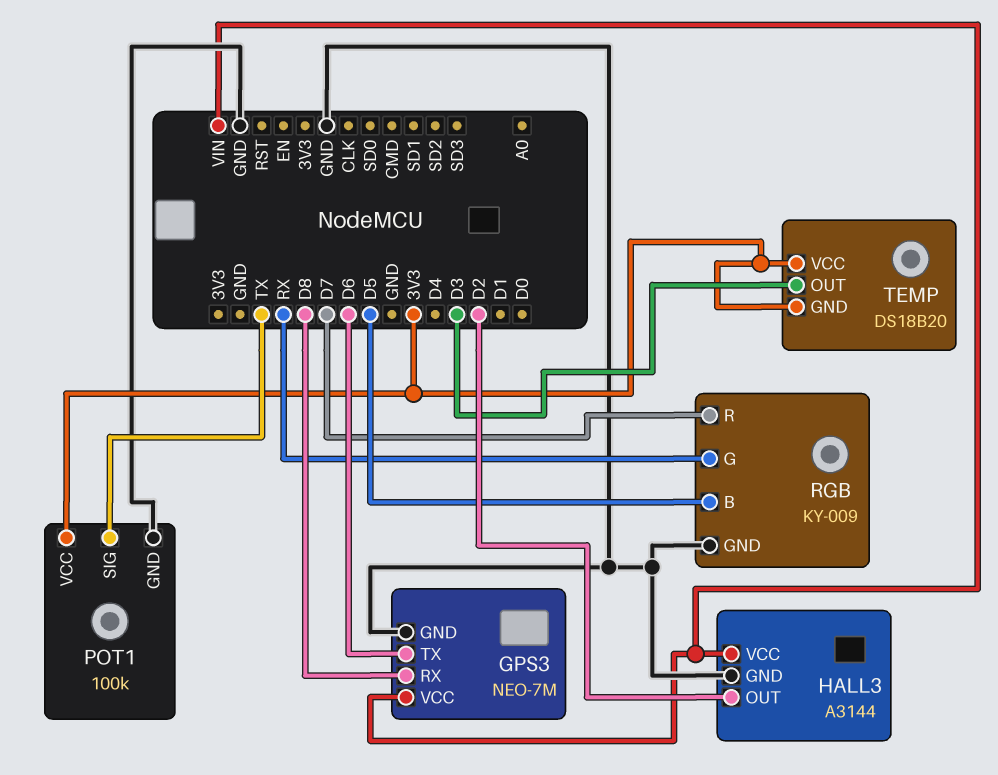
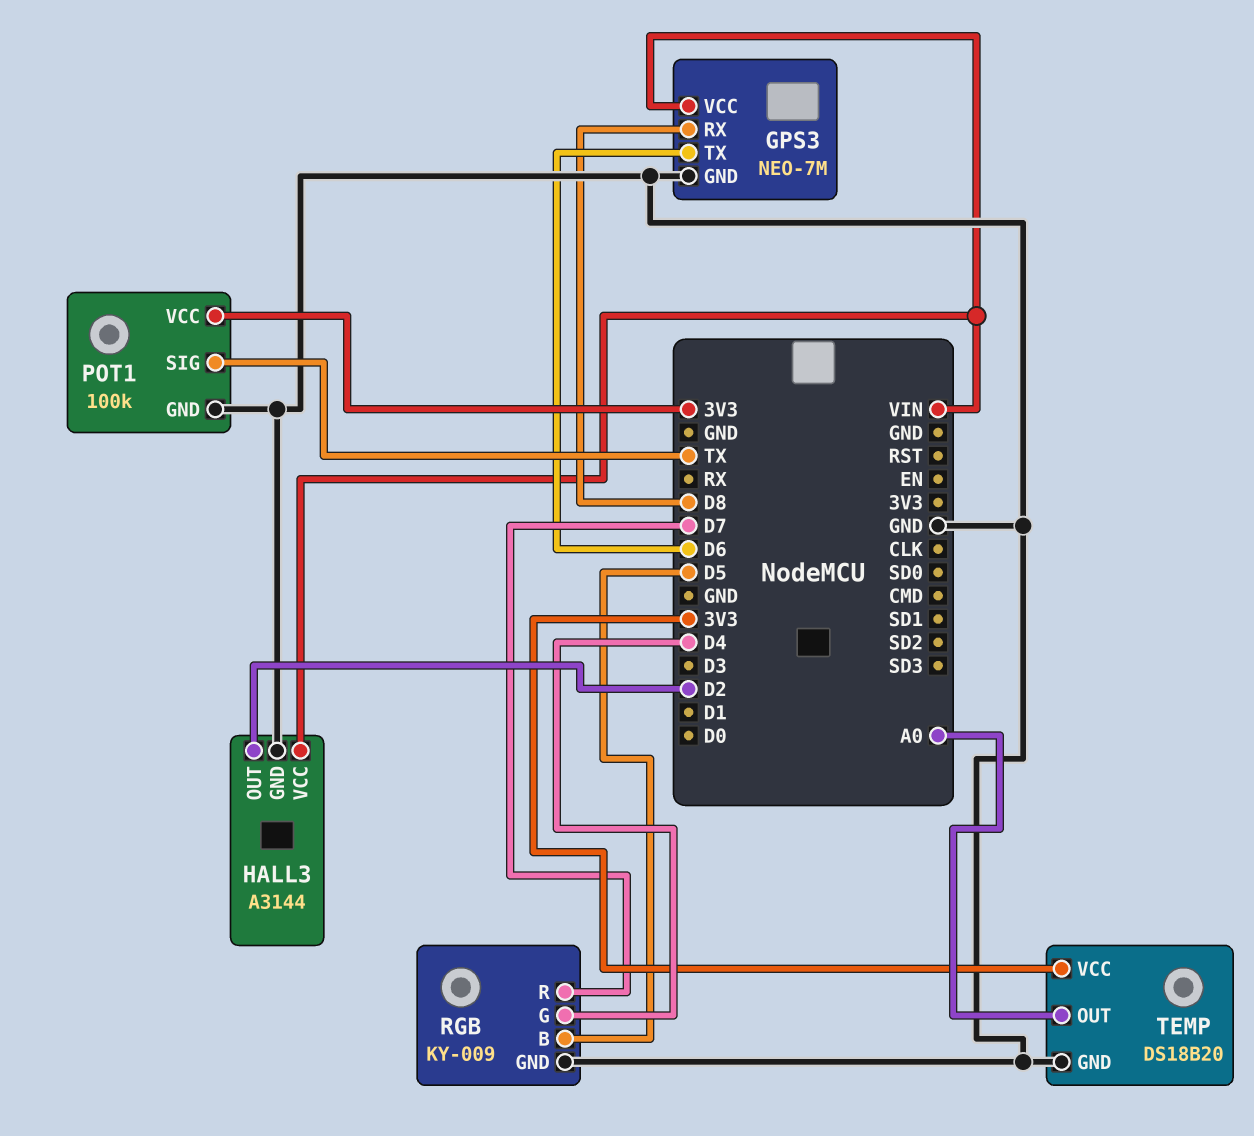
RGB pin G: RX -> D4
TEMP pin GND: 3V3 -> GND
TEMP pin OUT: D3 -> A0

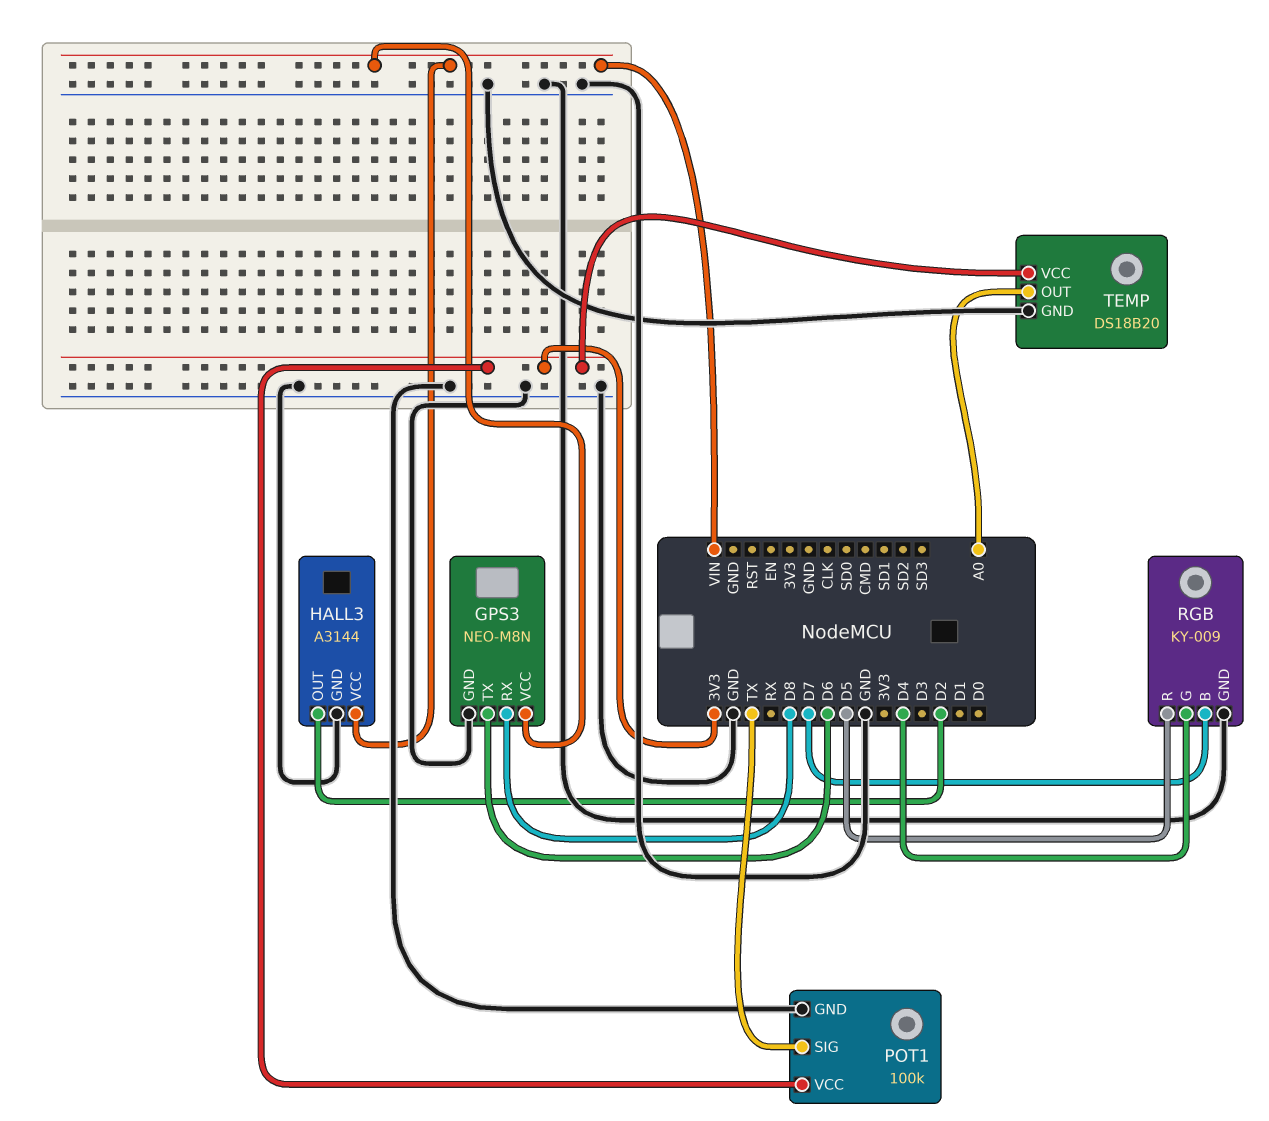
GPS3: NEO-7M -> NEO-M8N
RGB pin B: D5 -> D7
RGB pin R: D7 -> D5

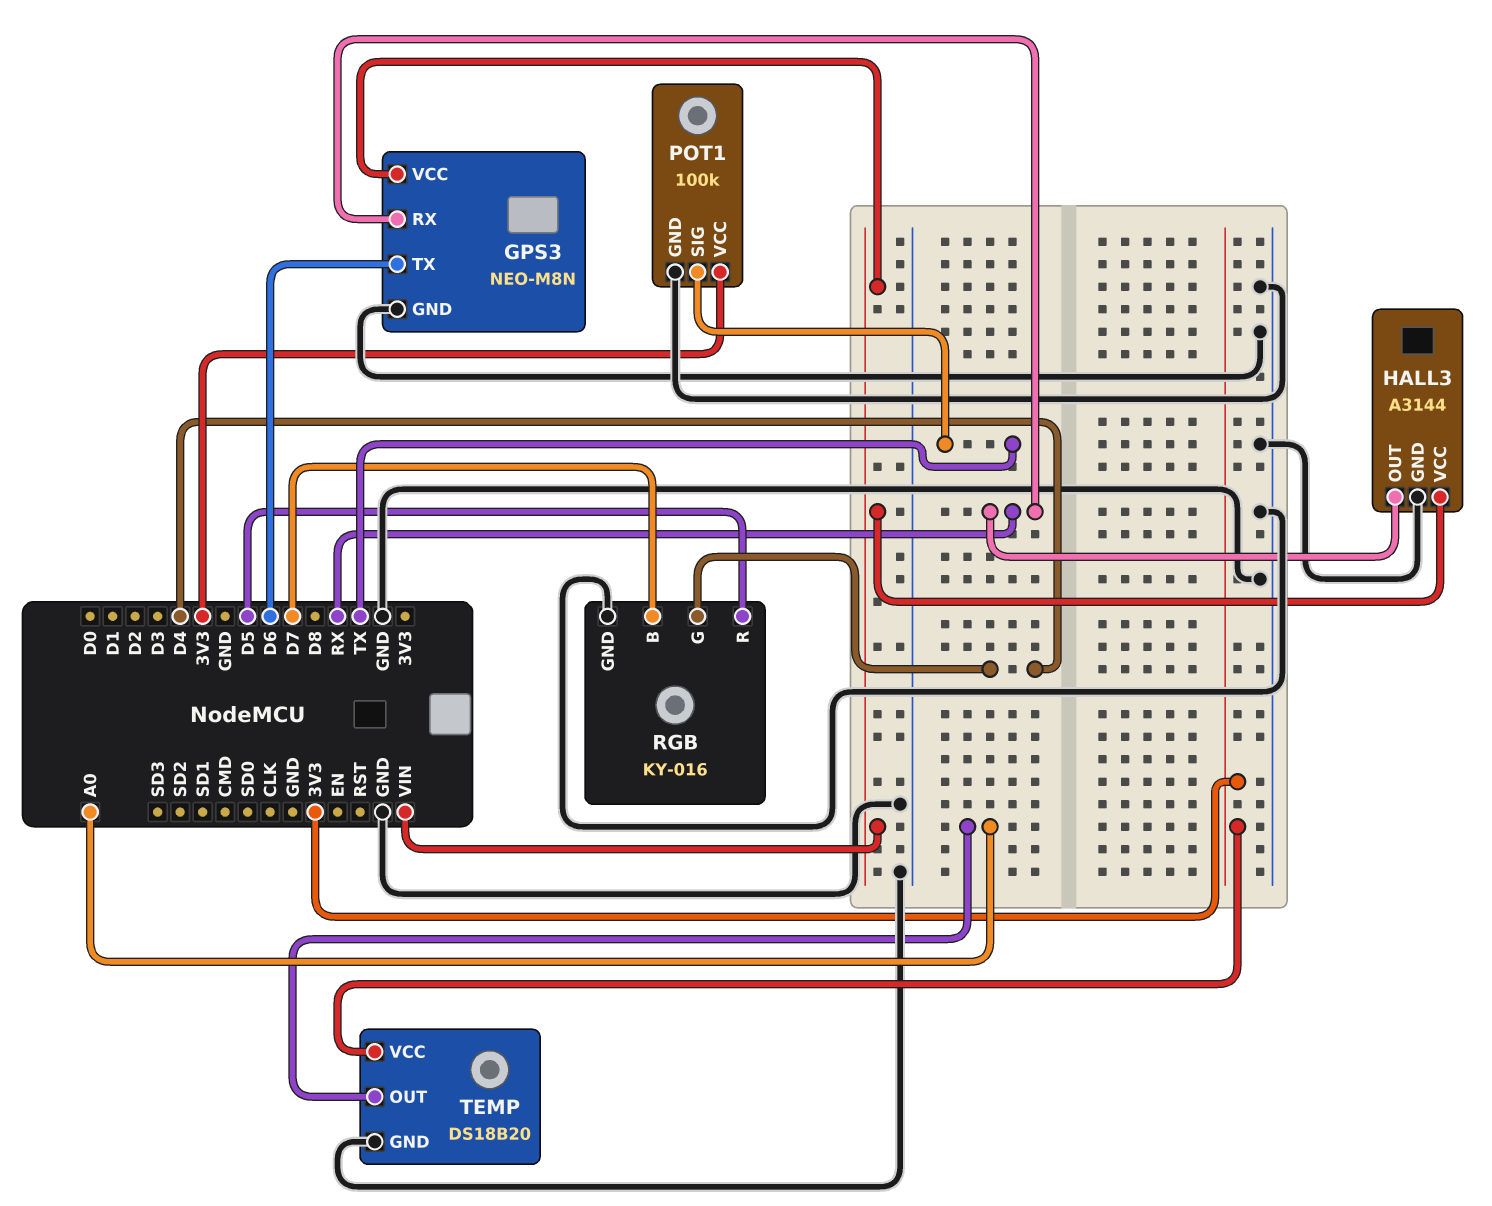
GPS3 pin RX: D8 -> RX
HALL3 pin OUT: D2 -> RX
RGB: KY-009 -> KY-016

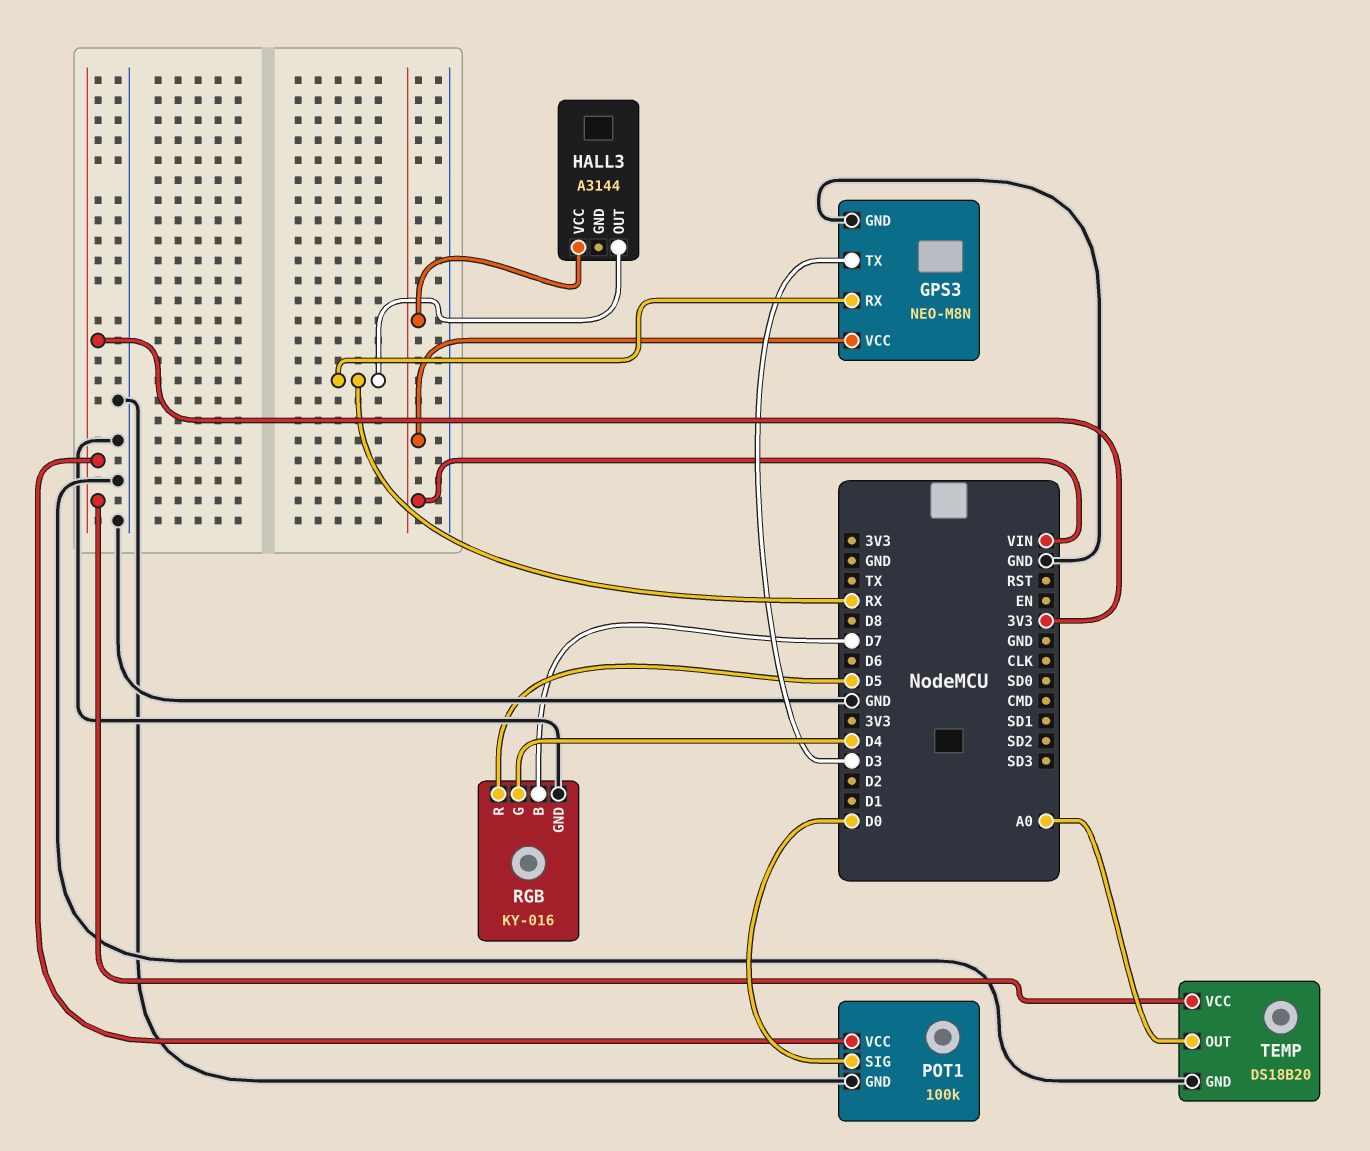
GPS3 pin TX: D6 -> D3
HALL3 pin GND: GND -> none
POT1 pin SIG: TX -> D0

